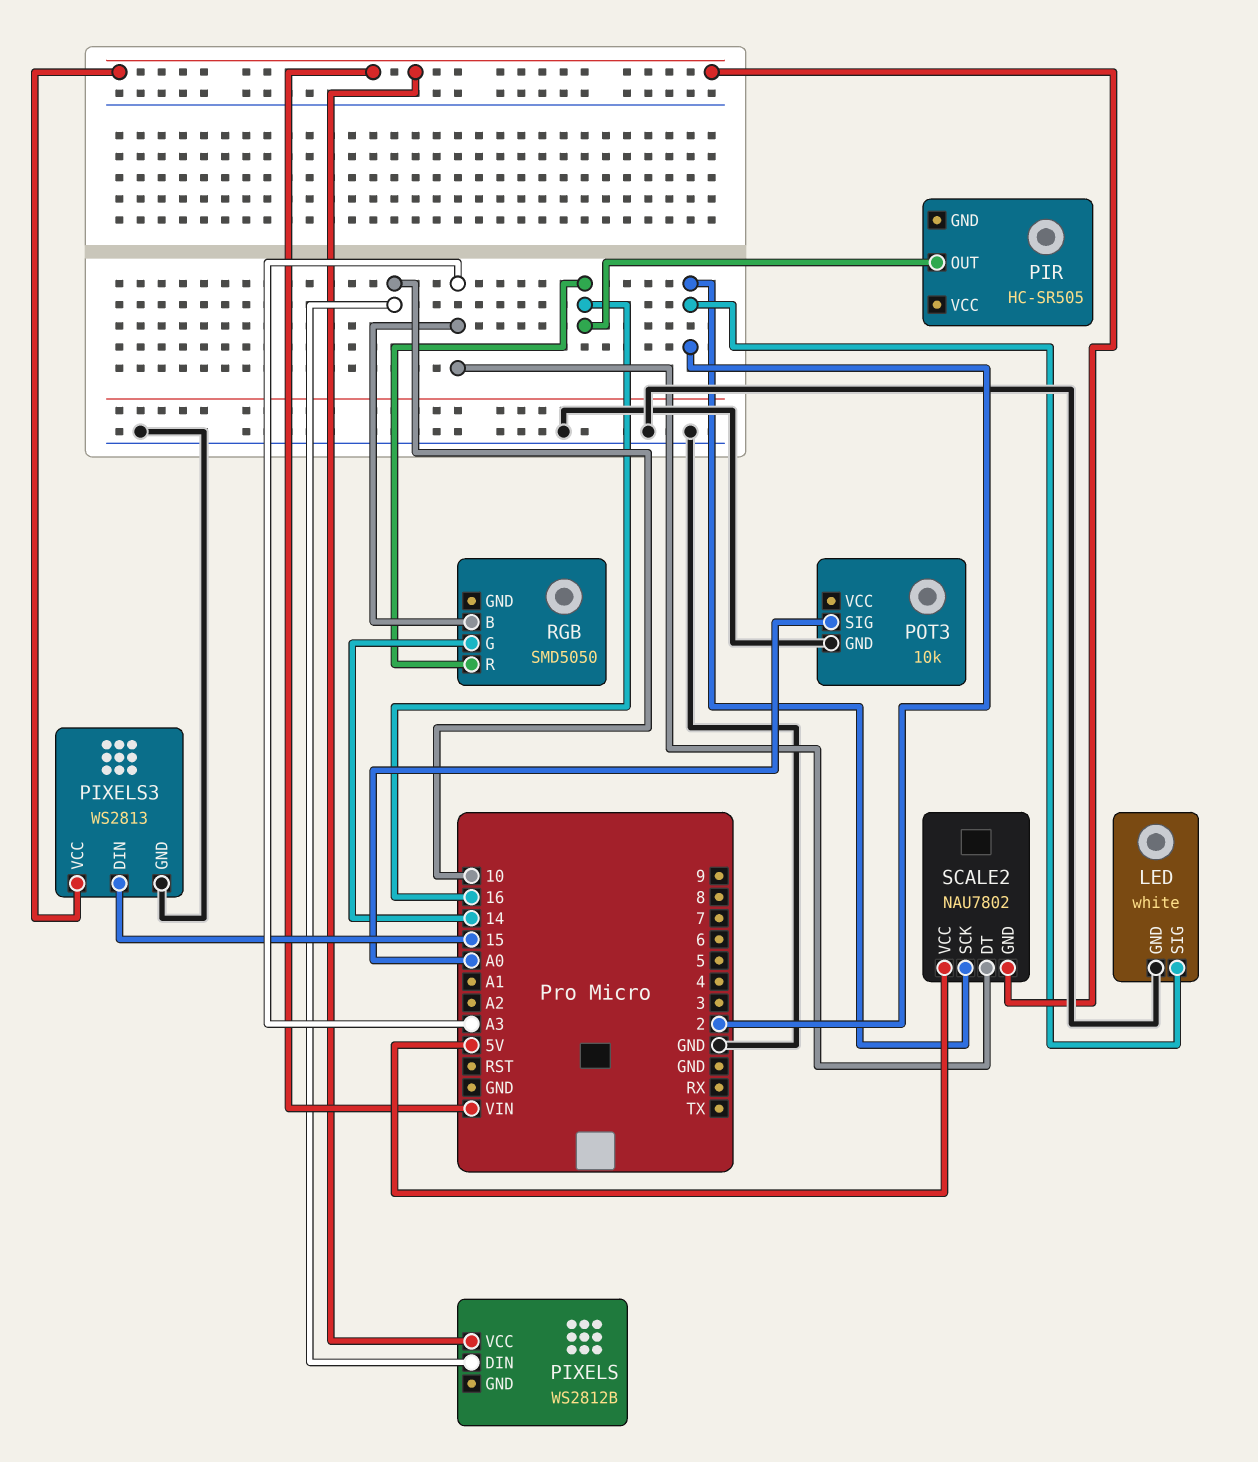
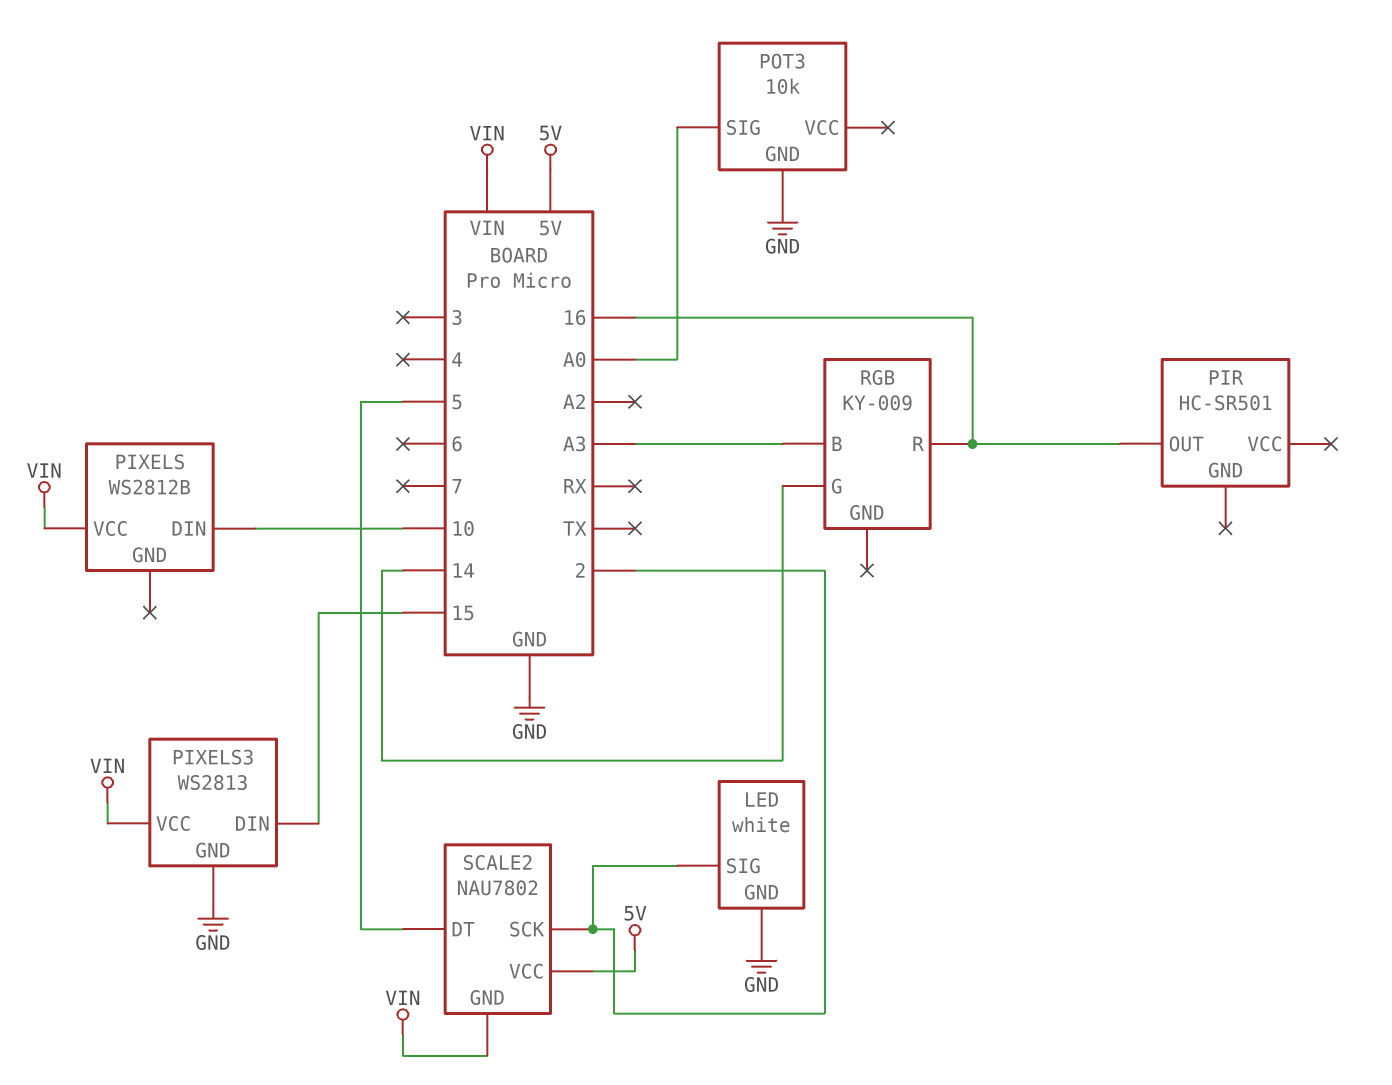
PIR: HC-SR505 -> HC-SR501
RGB: SMD5050 -> KY-009
SCALE2 pin DT: A3 -> 5

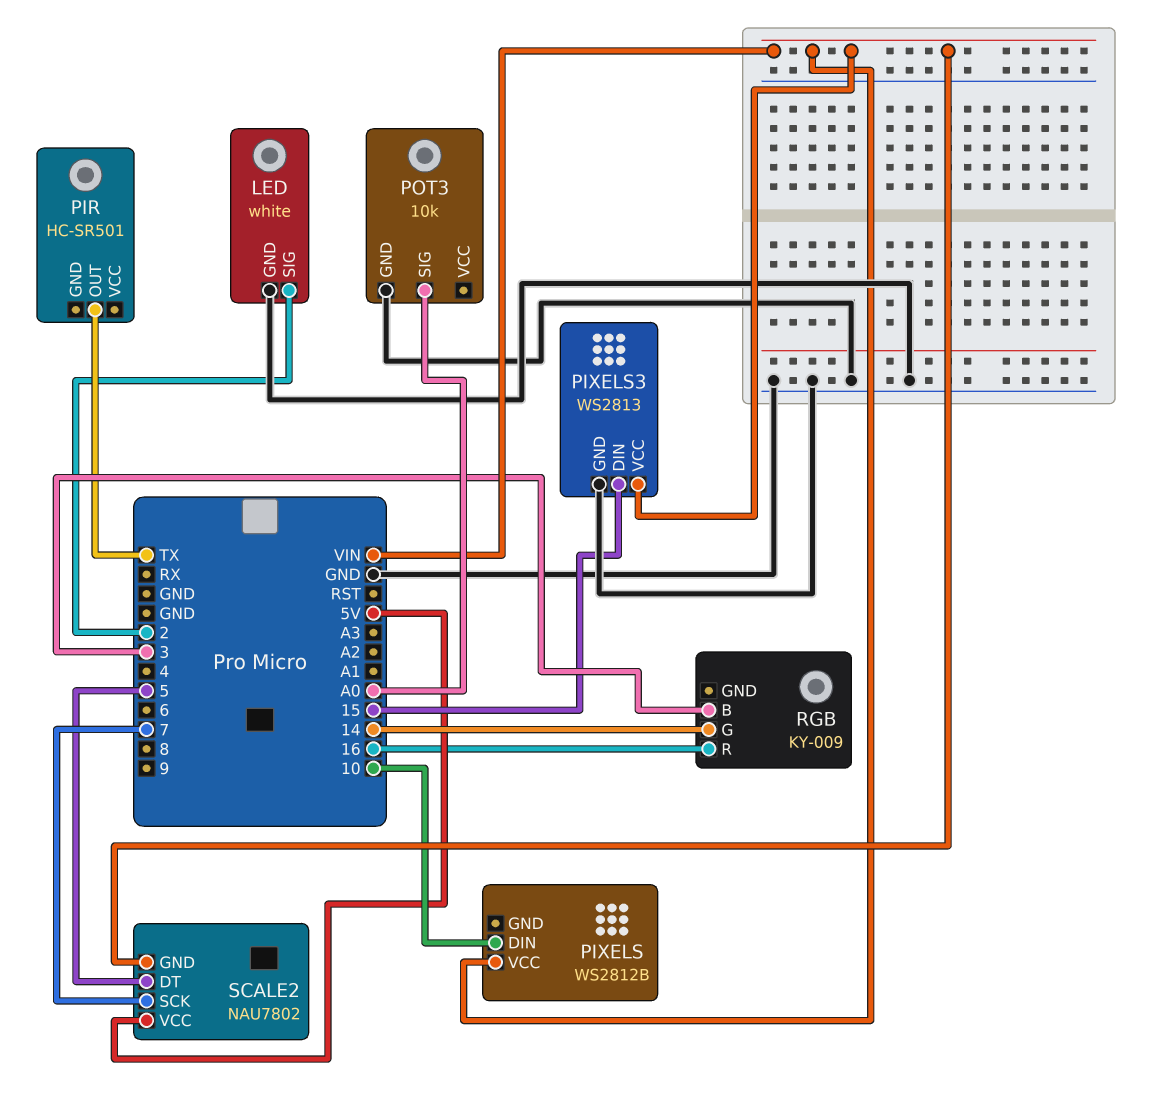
PIR pin OUT: 16 -> TX
RGB pin B: A3 -> 3
SCALE2 pin SCK: 2 -> 7

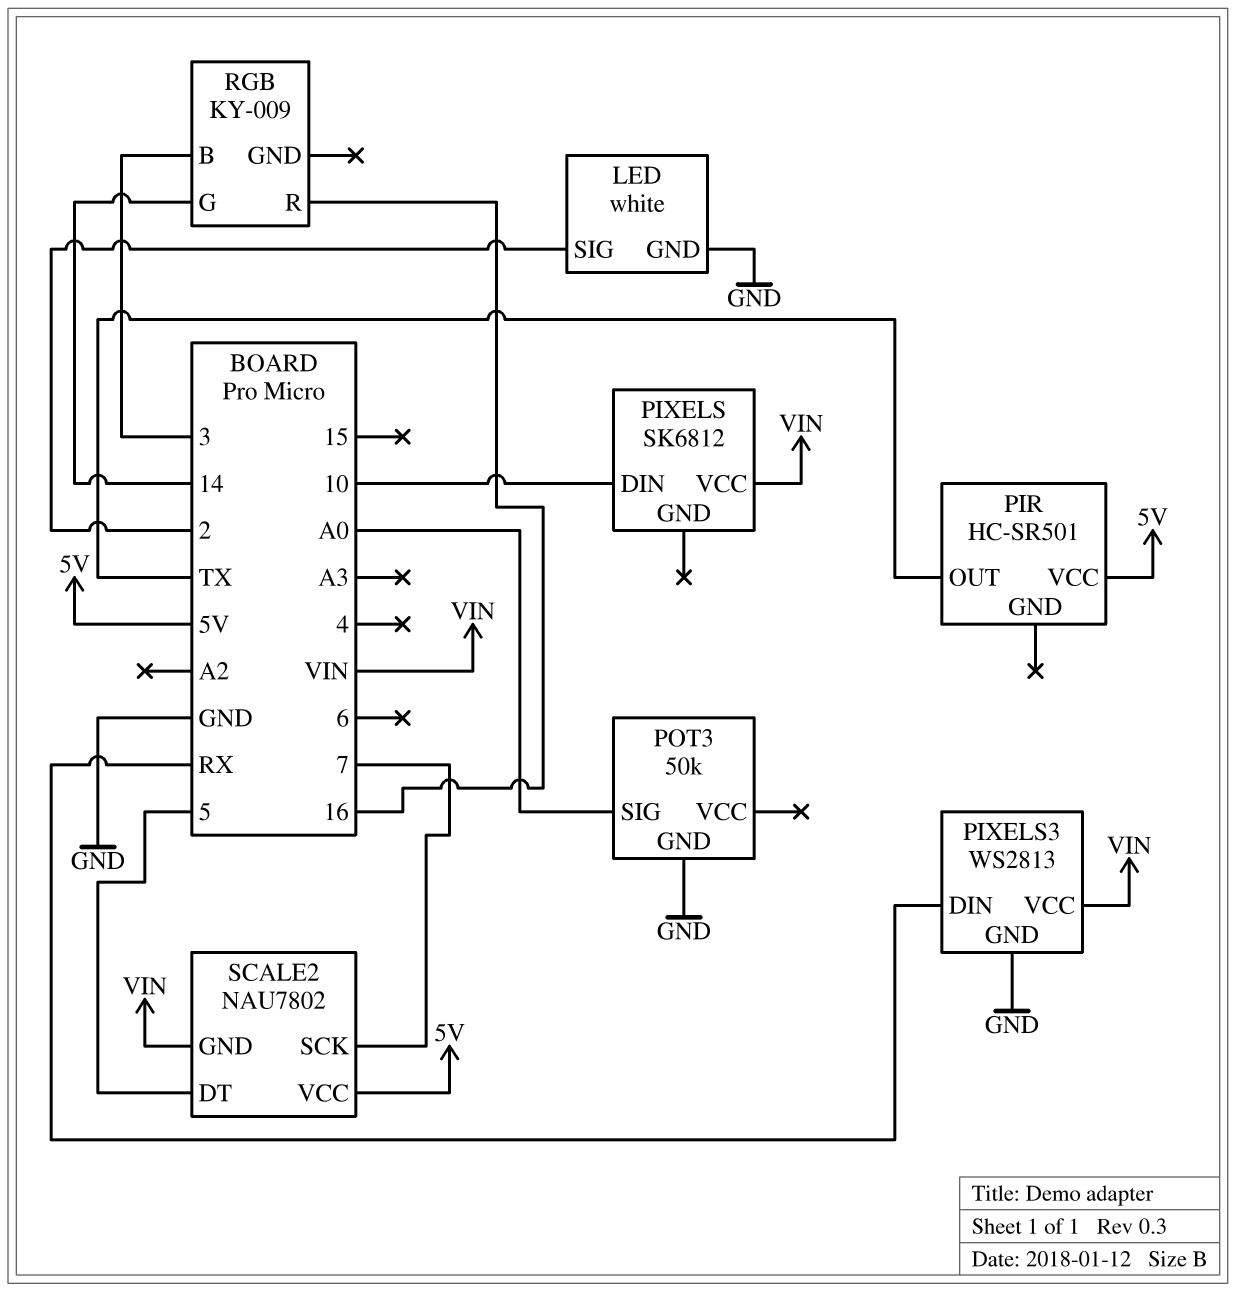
PIR pin VCC: none -> 5V
PIXELS: WS2812B -> SK6812
PIXELS3 pin DIN: 15 -> RX
POT3: 10k -> 50k

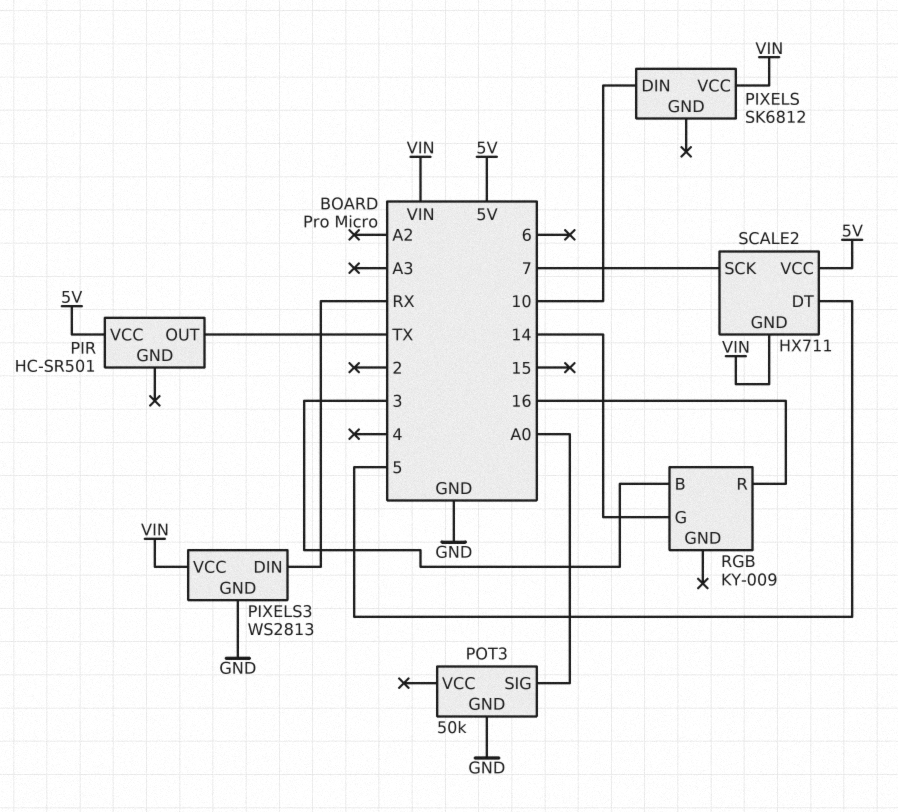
LED: white -> none
LED pin GND: GND -> none
LED pin SIG: 2 -> none
SCALE2: NAU7802 -> HX711

